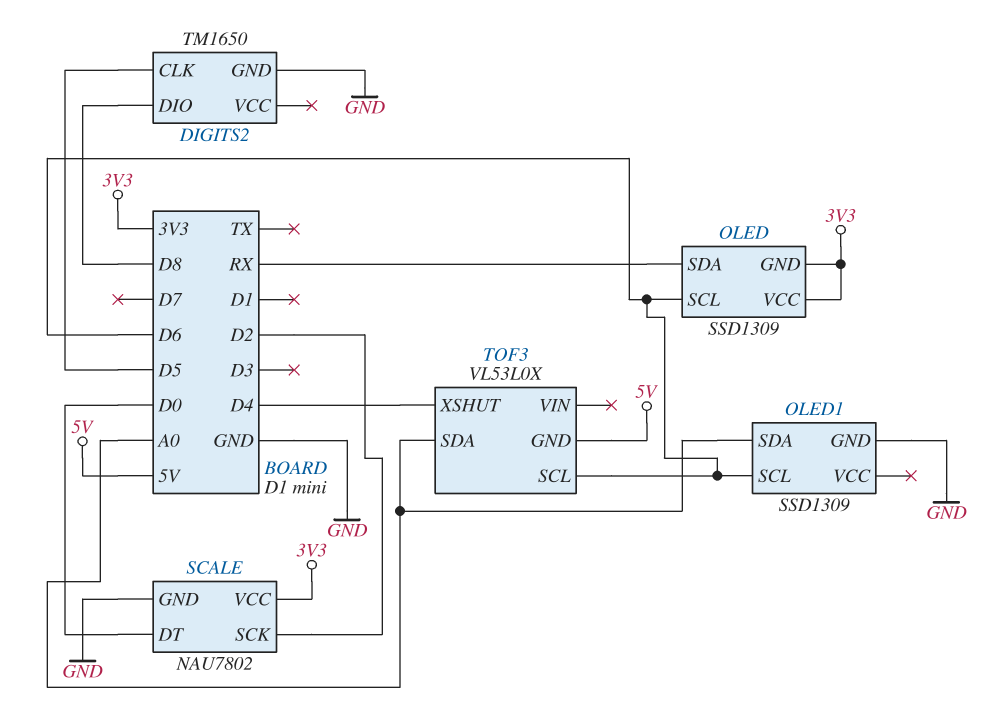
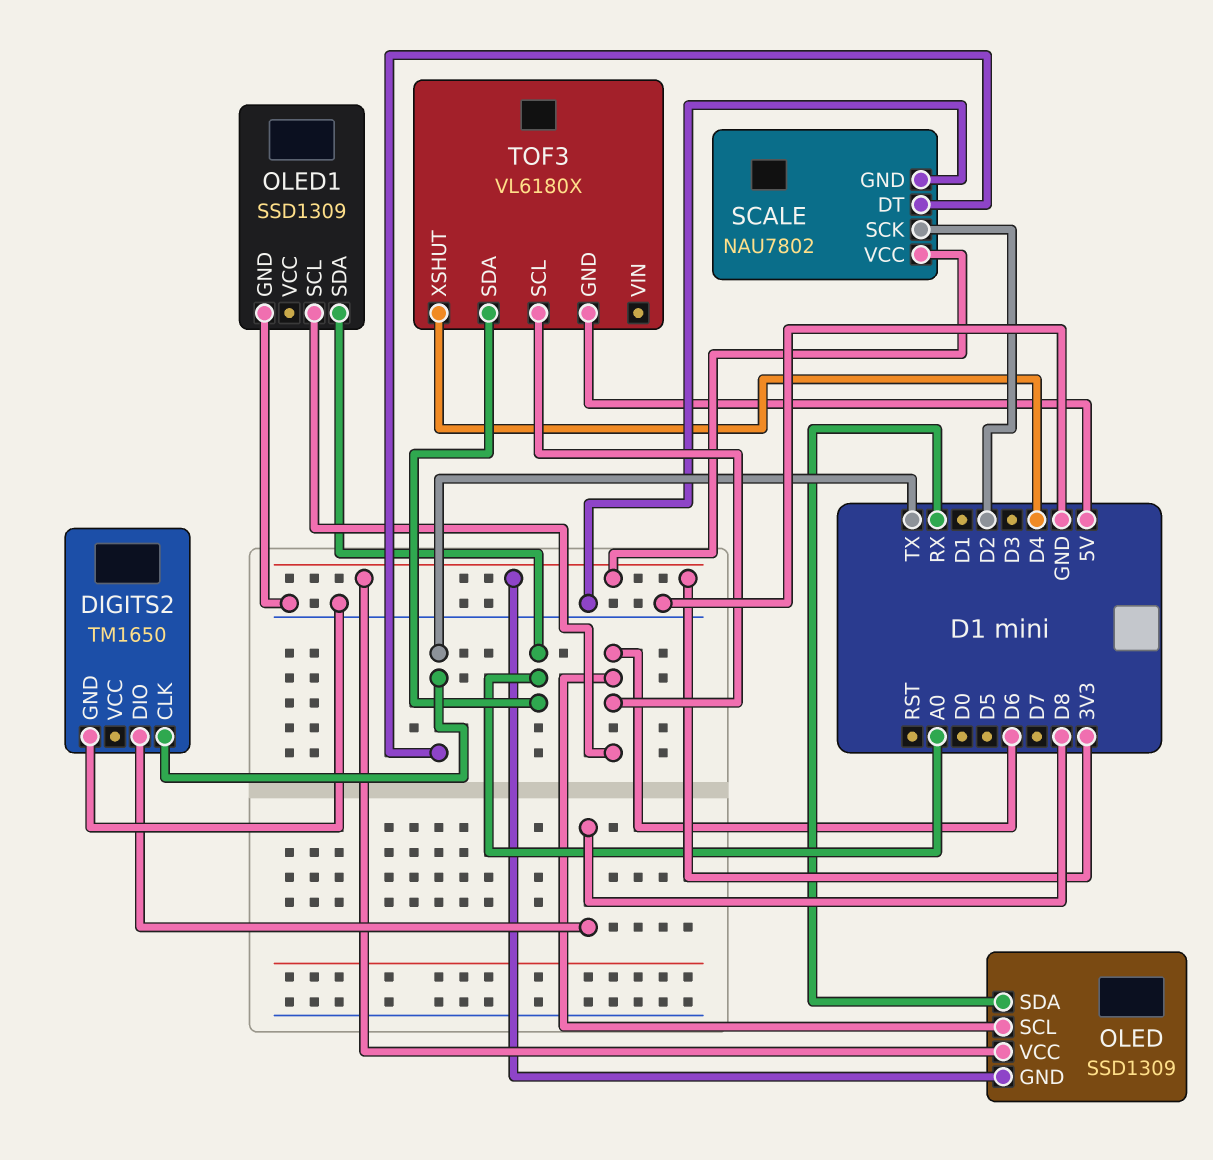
DIGITS2 pin CLK: D5 -> TX
SCALE pin DT: D0 -> TX
TOF3: VL53L0X -> VL6180X

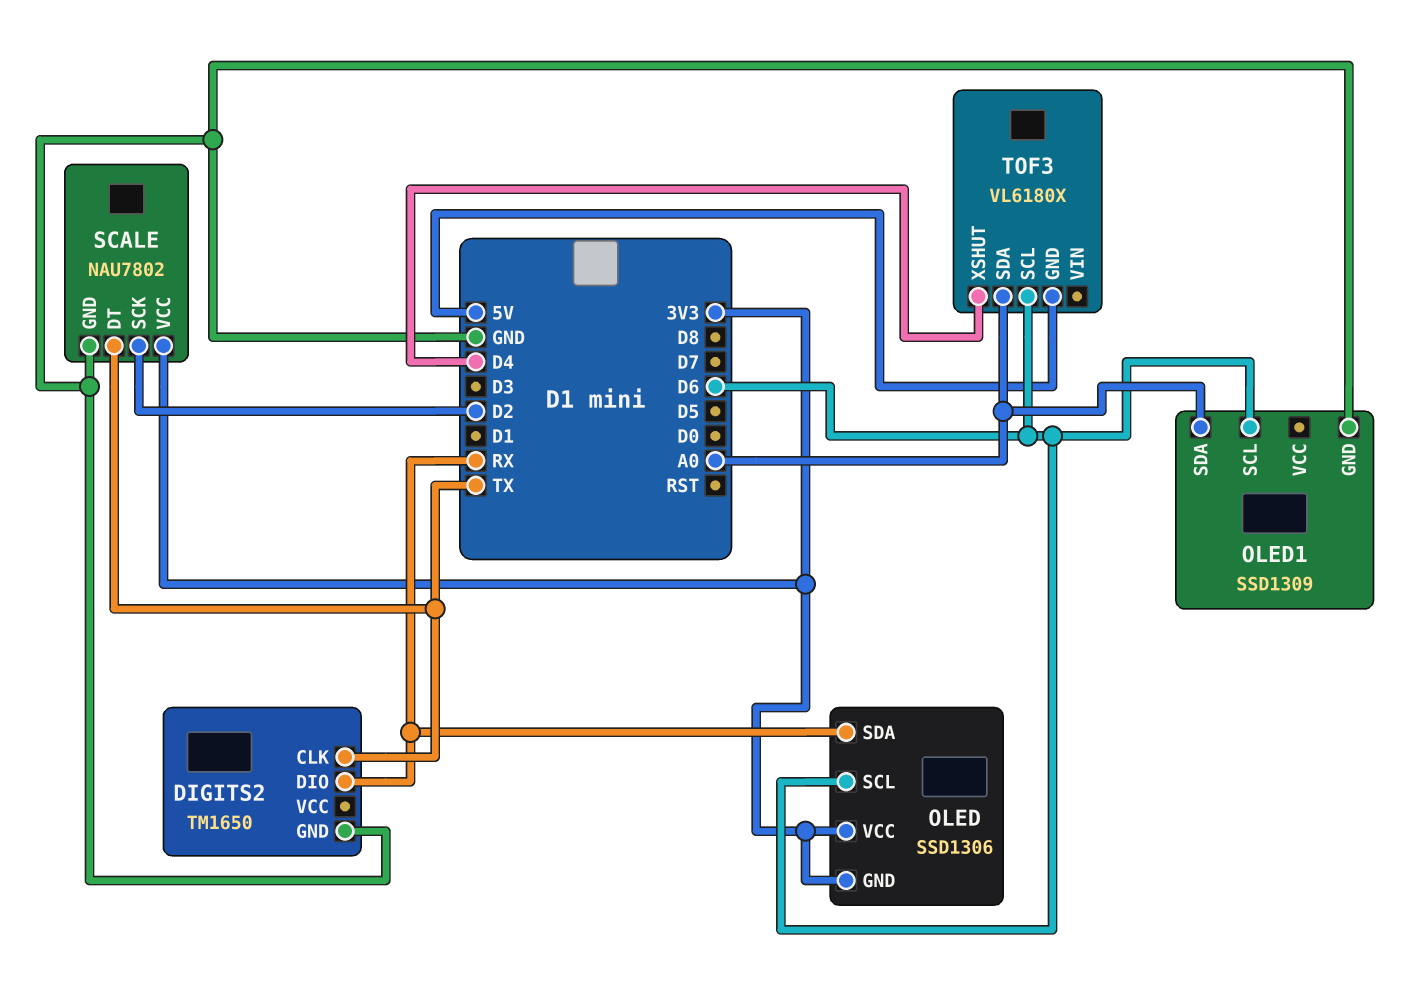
DIGITS2 pin DIO: D8 -> RX
OLED: SSD1309 -> SSD1306

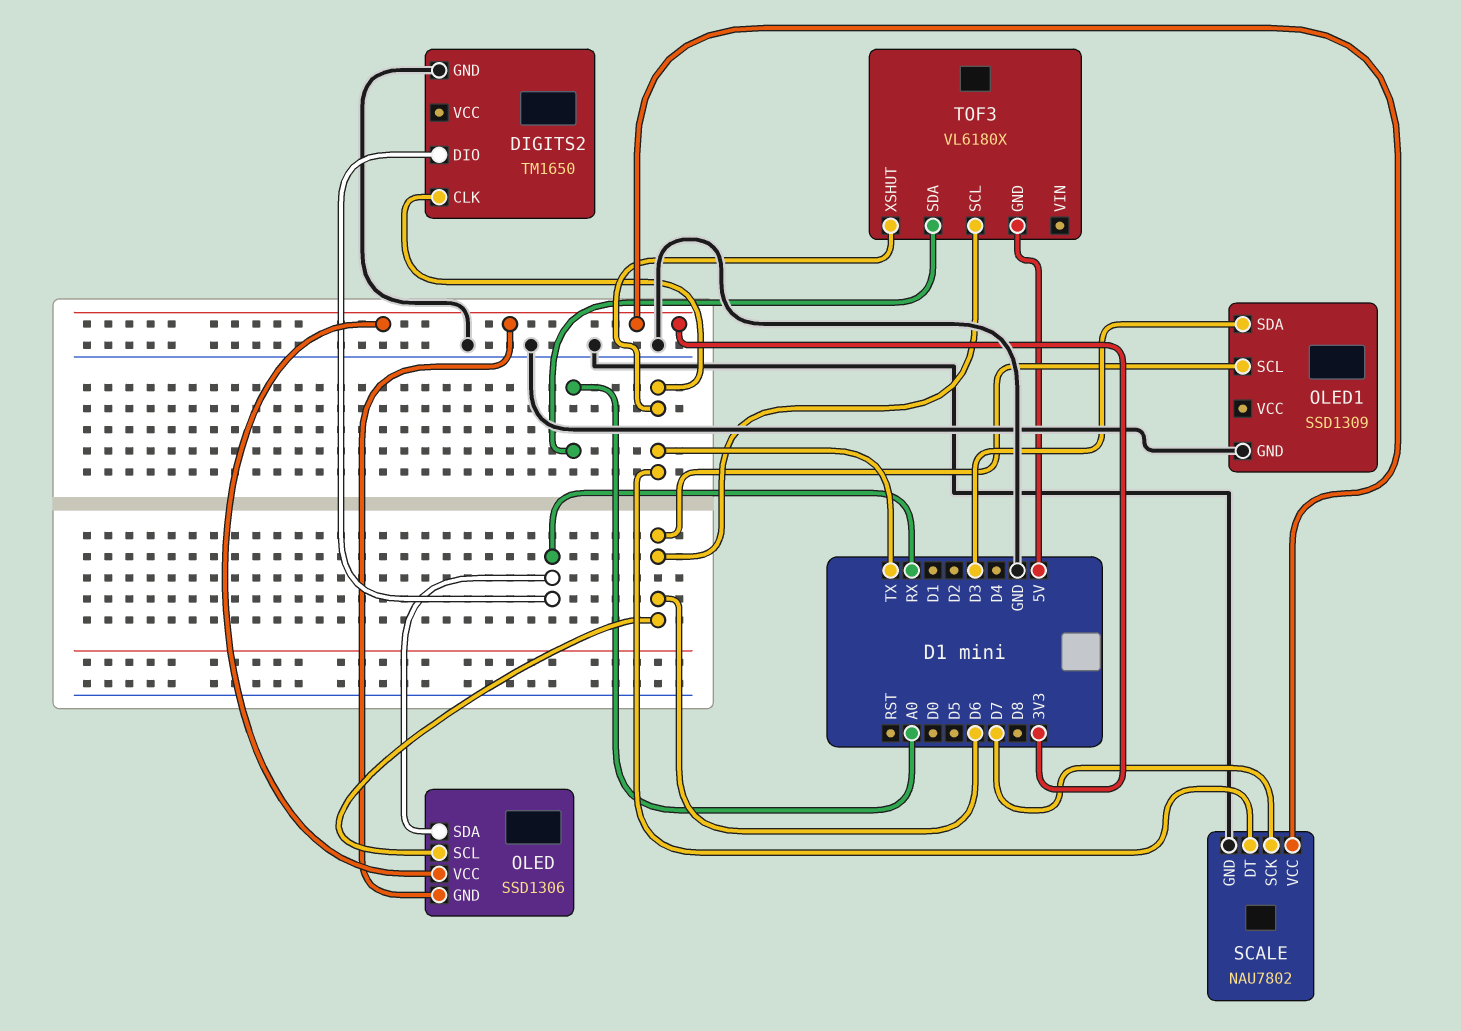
OLED1 pin SDA: A0 -> D3
SCALE pin SCK: D2 -> D7
TOF3 pin XSHUT: D4 -> TX

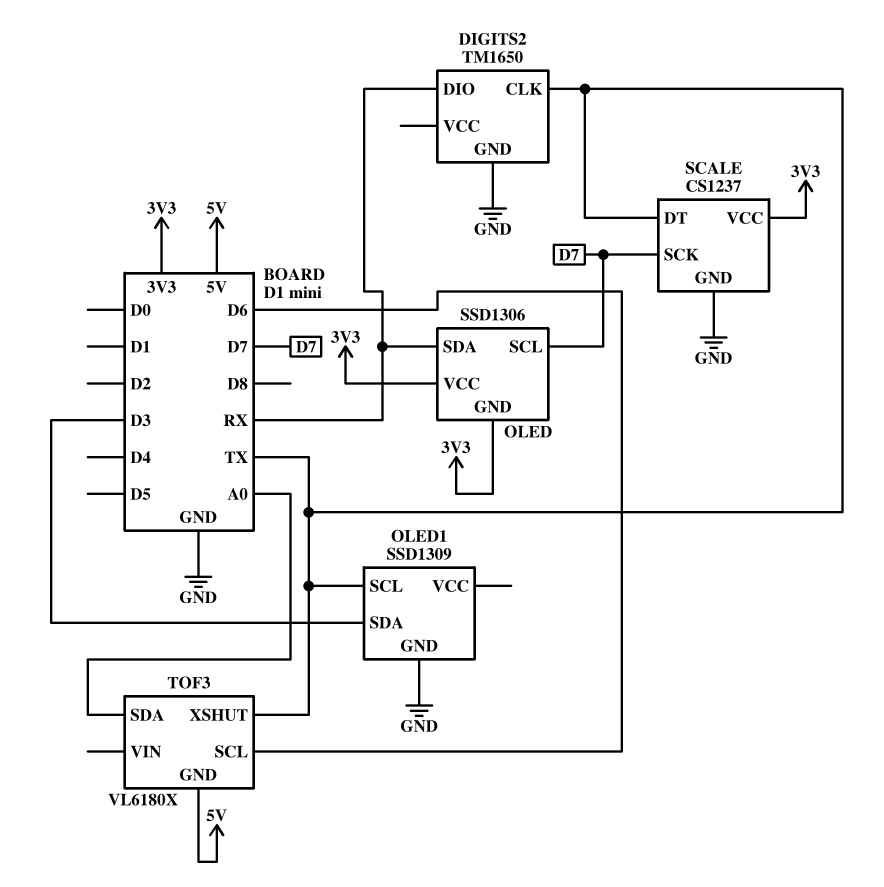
OLED pin SCL: D6 -> D7
OLED1 pin SCL: D6 -> TX
SCALE: NAU7802 -> CS1237

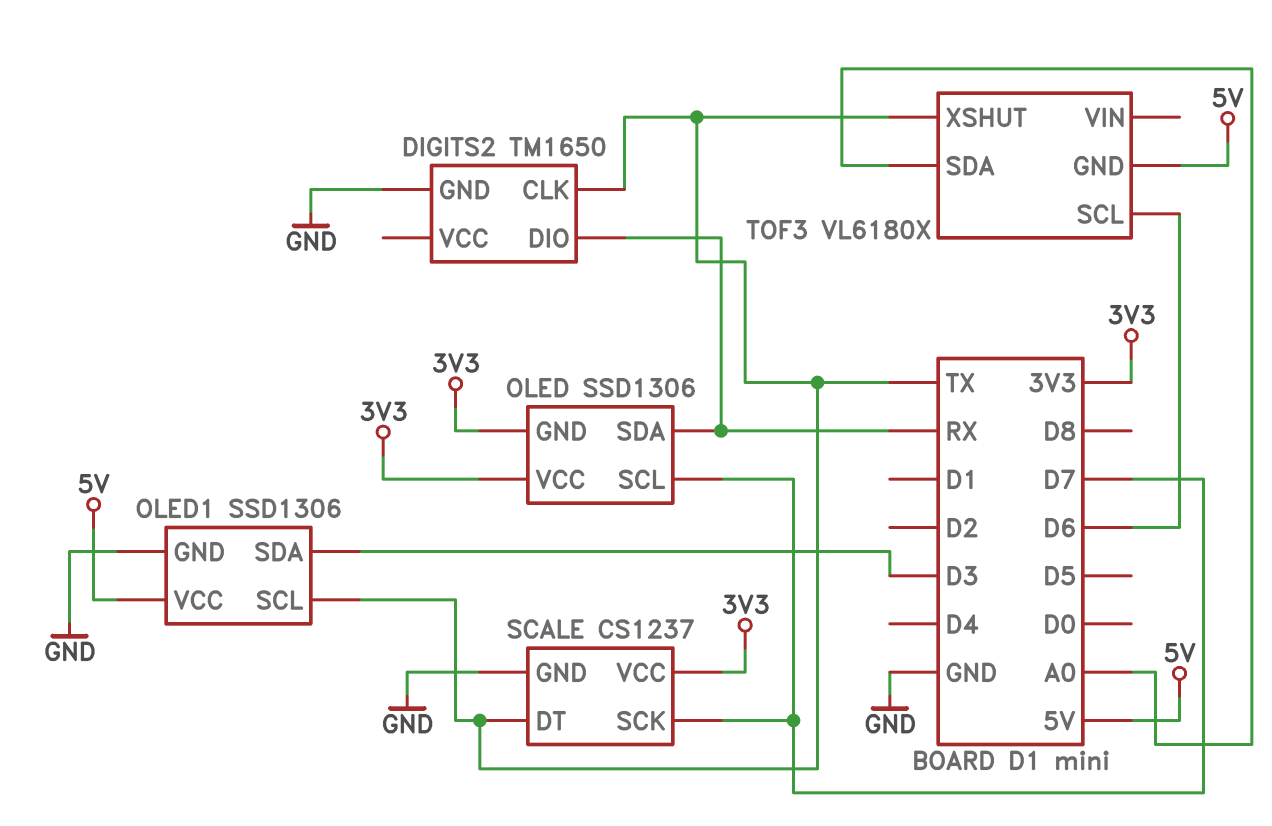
OLED1: SSD1309 -> SSD1306
OLED1 pin VCC: none -> 5V

